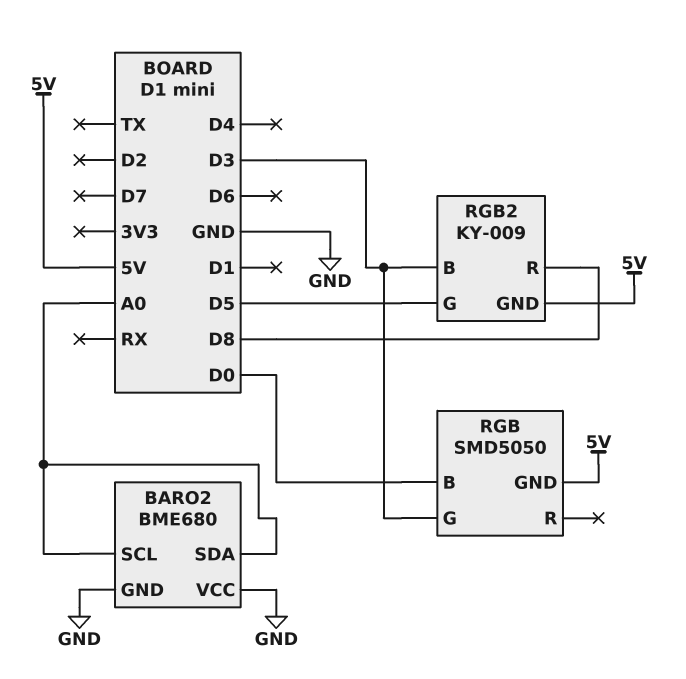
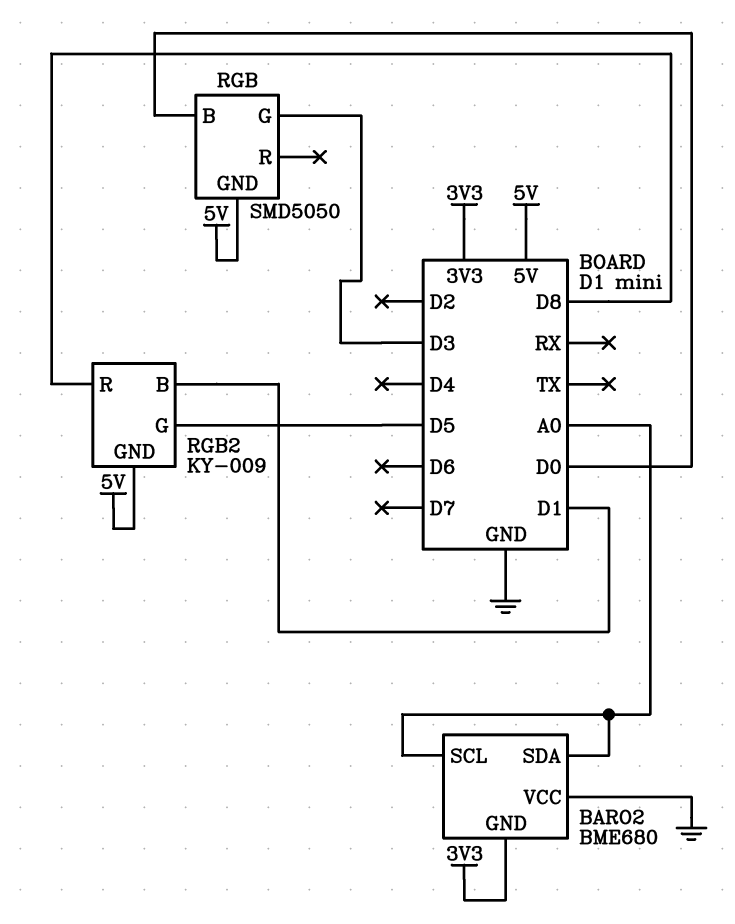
BARO2 pin GND: GND -> 3V3
RGB2 pin B: D3 -> D1

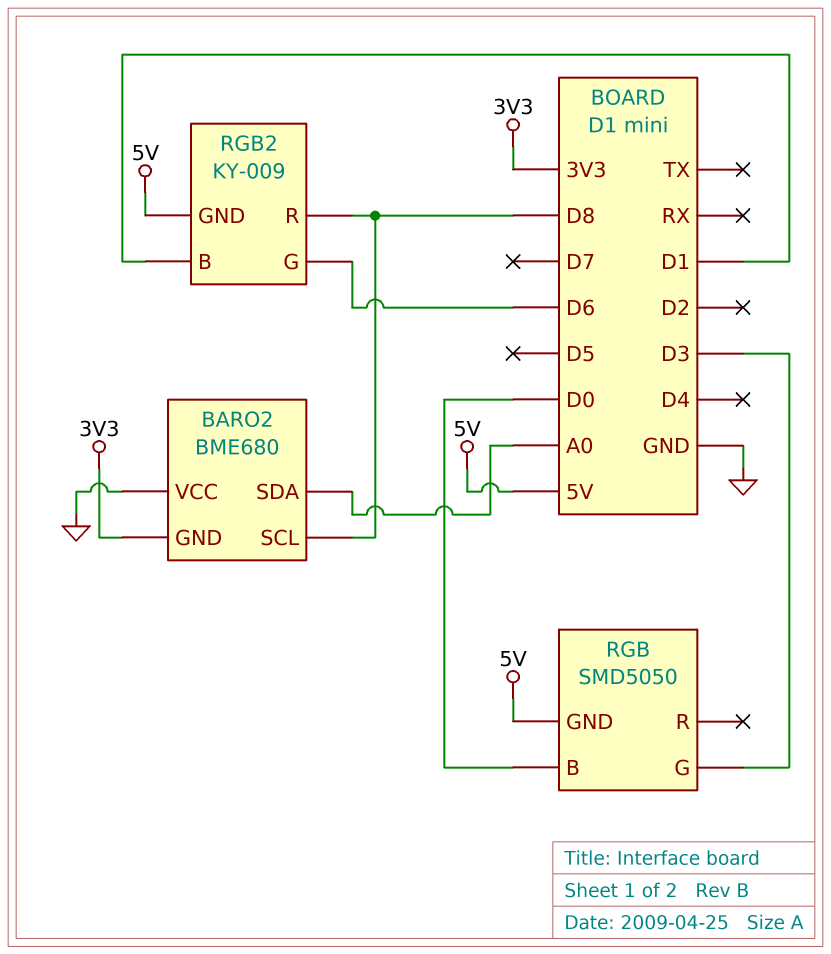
BARO2 pin SCL: A0 -> D8
RGB2 pin G: D5 -> D6

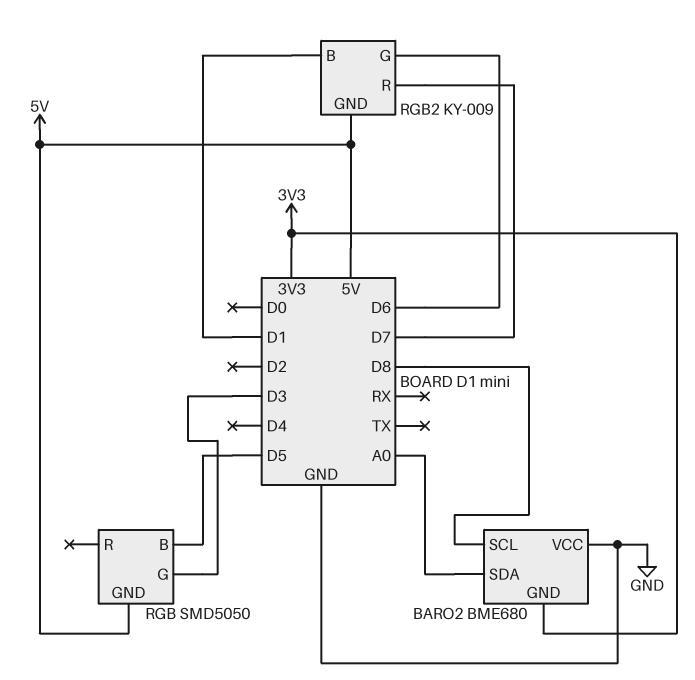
RGB pin B: D0 -> D5
RGB2 pin R: D8 -> D7

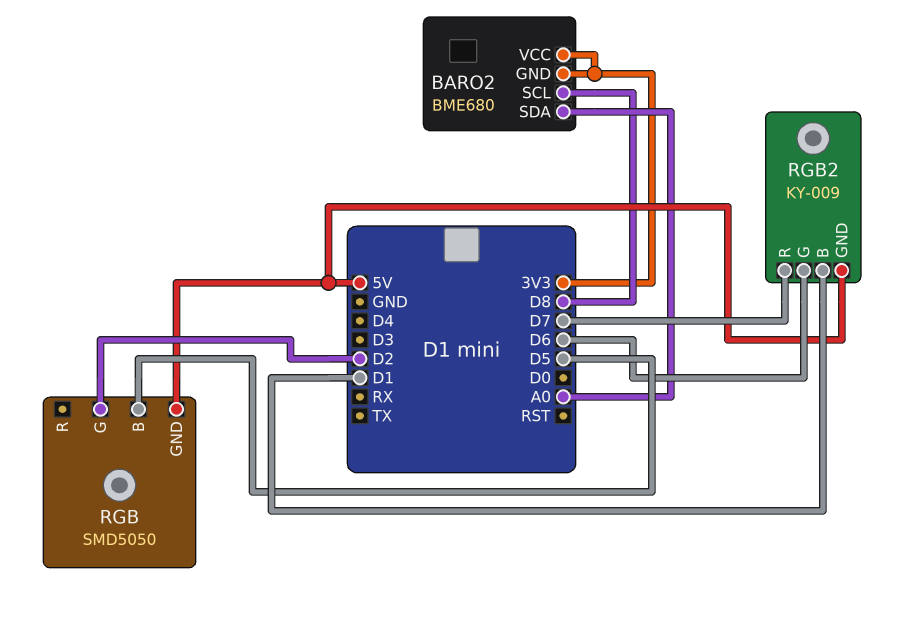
BARO2 pin VCC: GND -> 3V3
RGB pin G: D3 -> D2

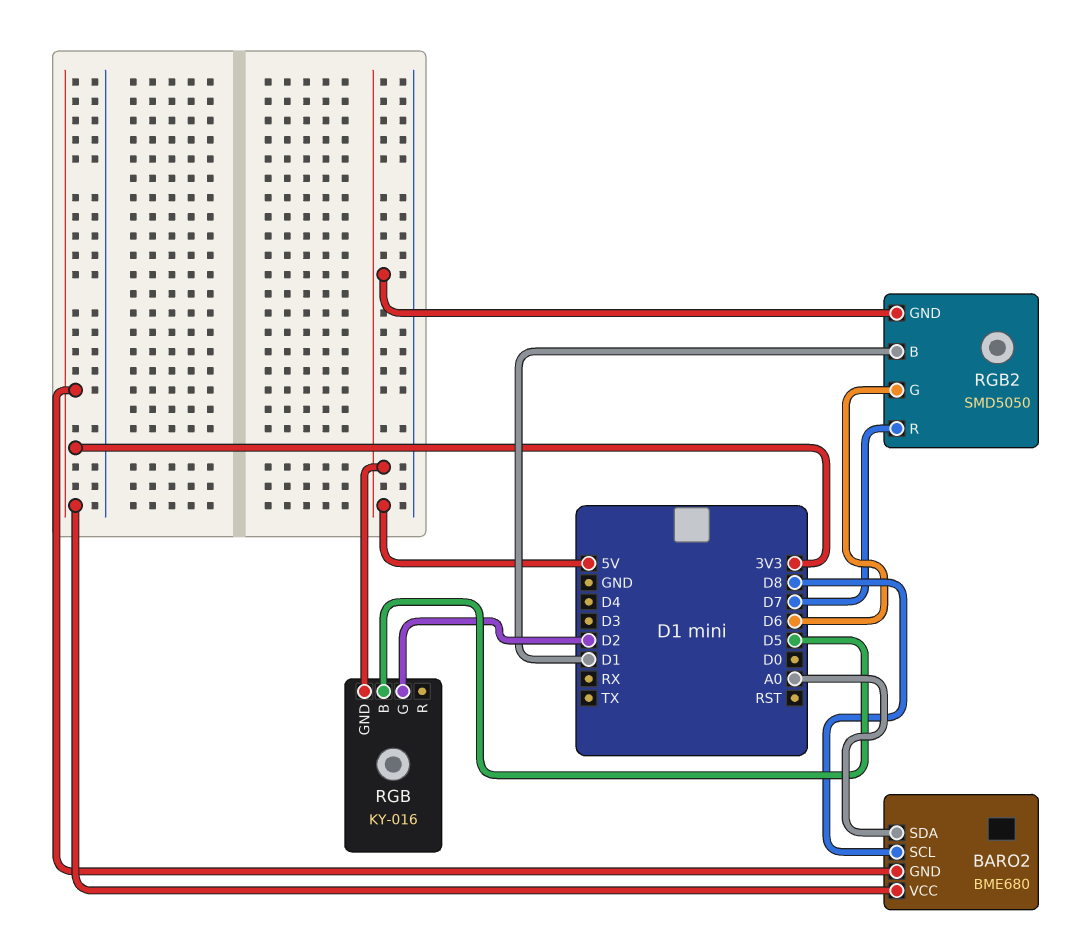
RGB: SMD5050 -> KY-016
RGB2: KY-009 -> SMD5050

